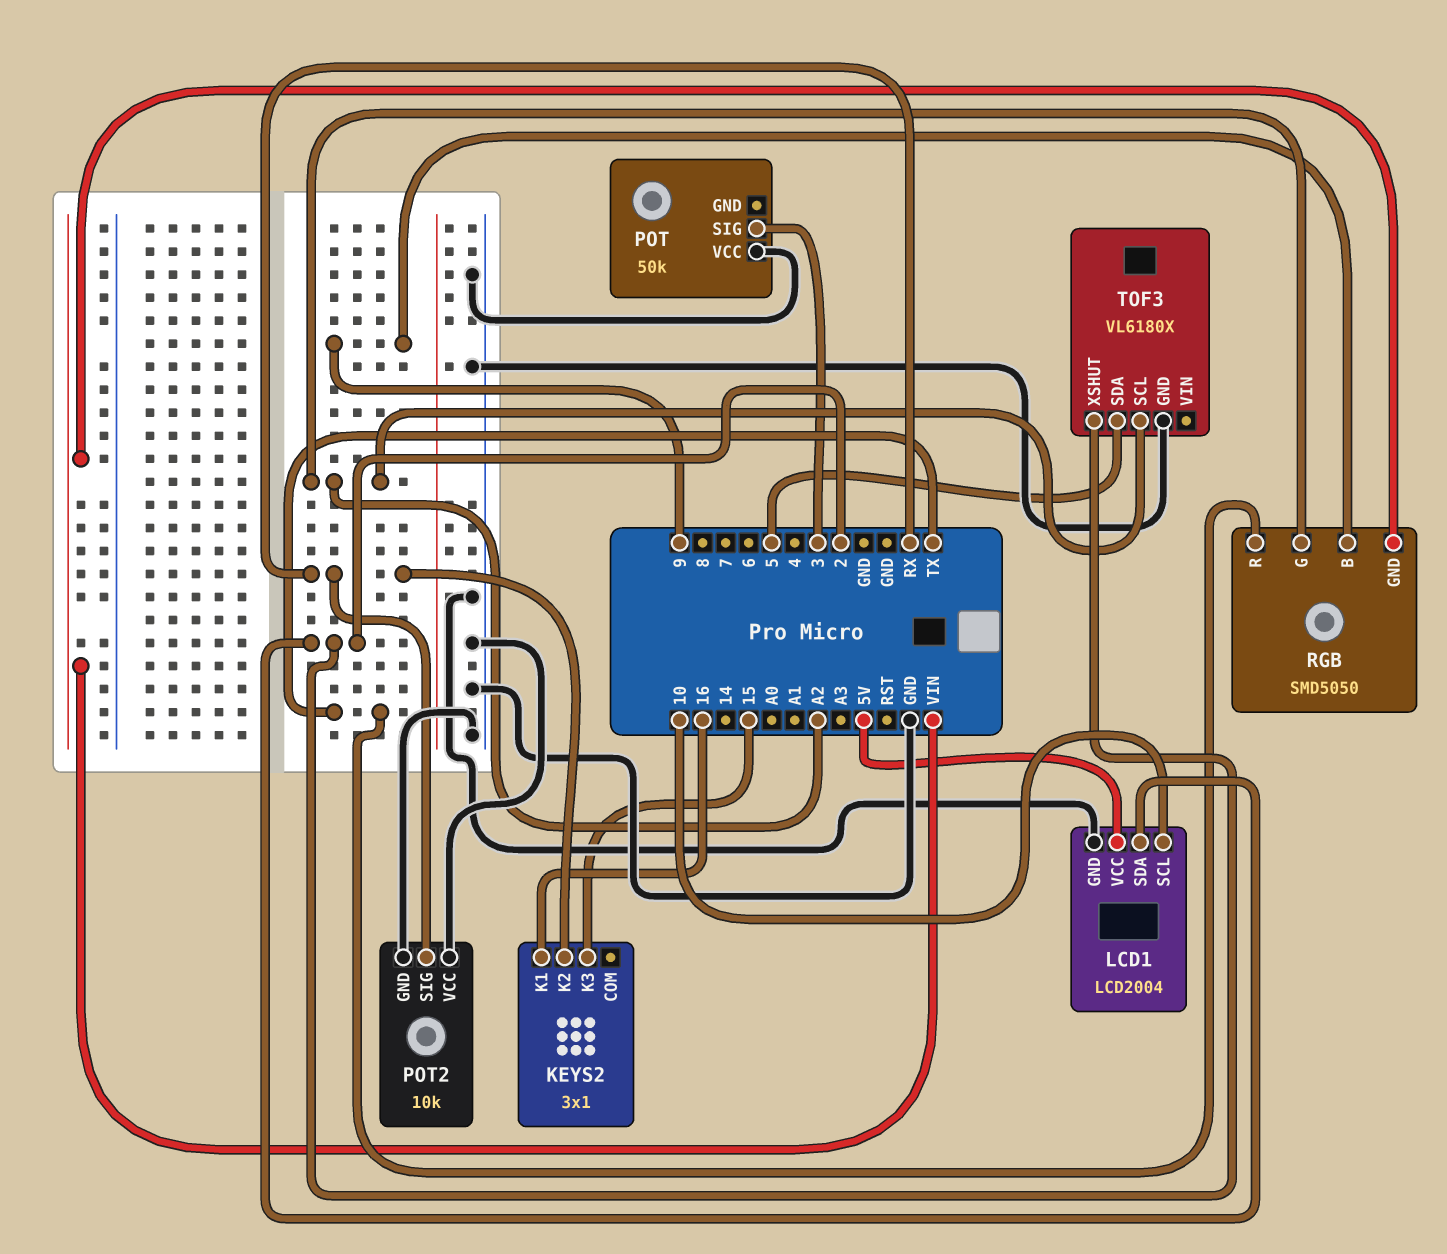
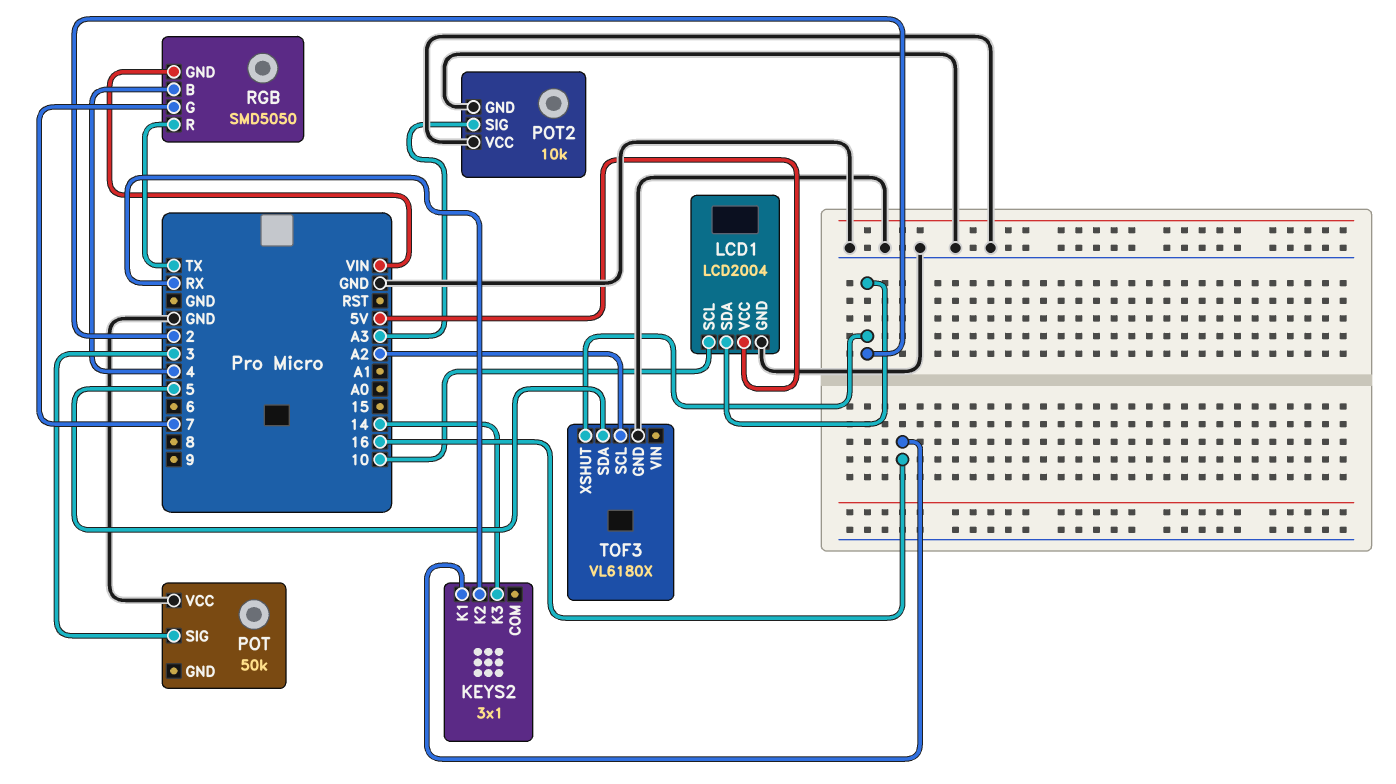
KEYS2 pin K3: 15 -> 14
POT2 pin SIG: RX -> A3
RGB pin B: 9 -> 4
RGB pin G: A2 -> 7

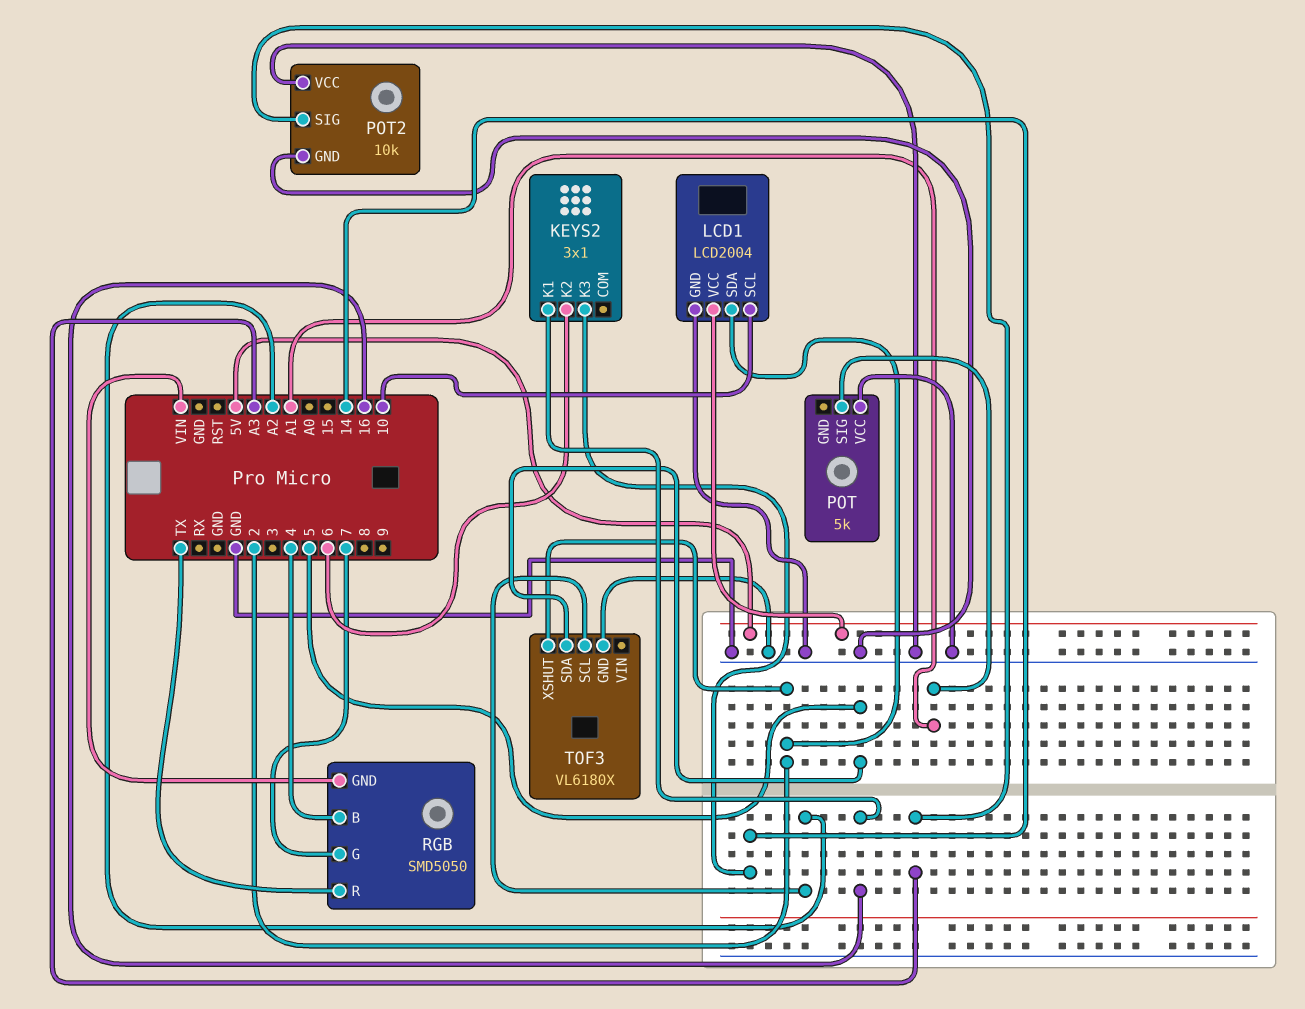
KEYS2 pin K2: RX -> 6
POT: 50k -> 5k
POT pin SIG: 3 -> A1

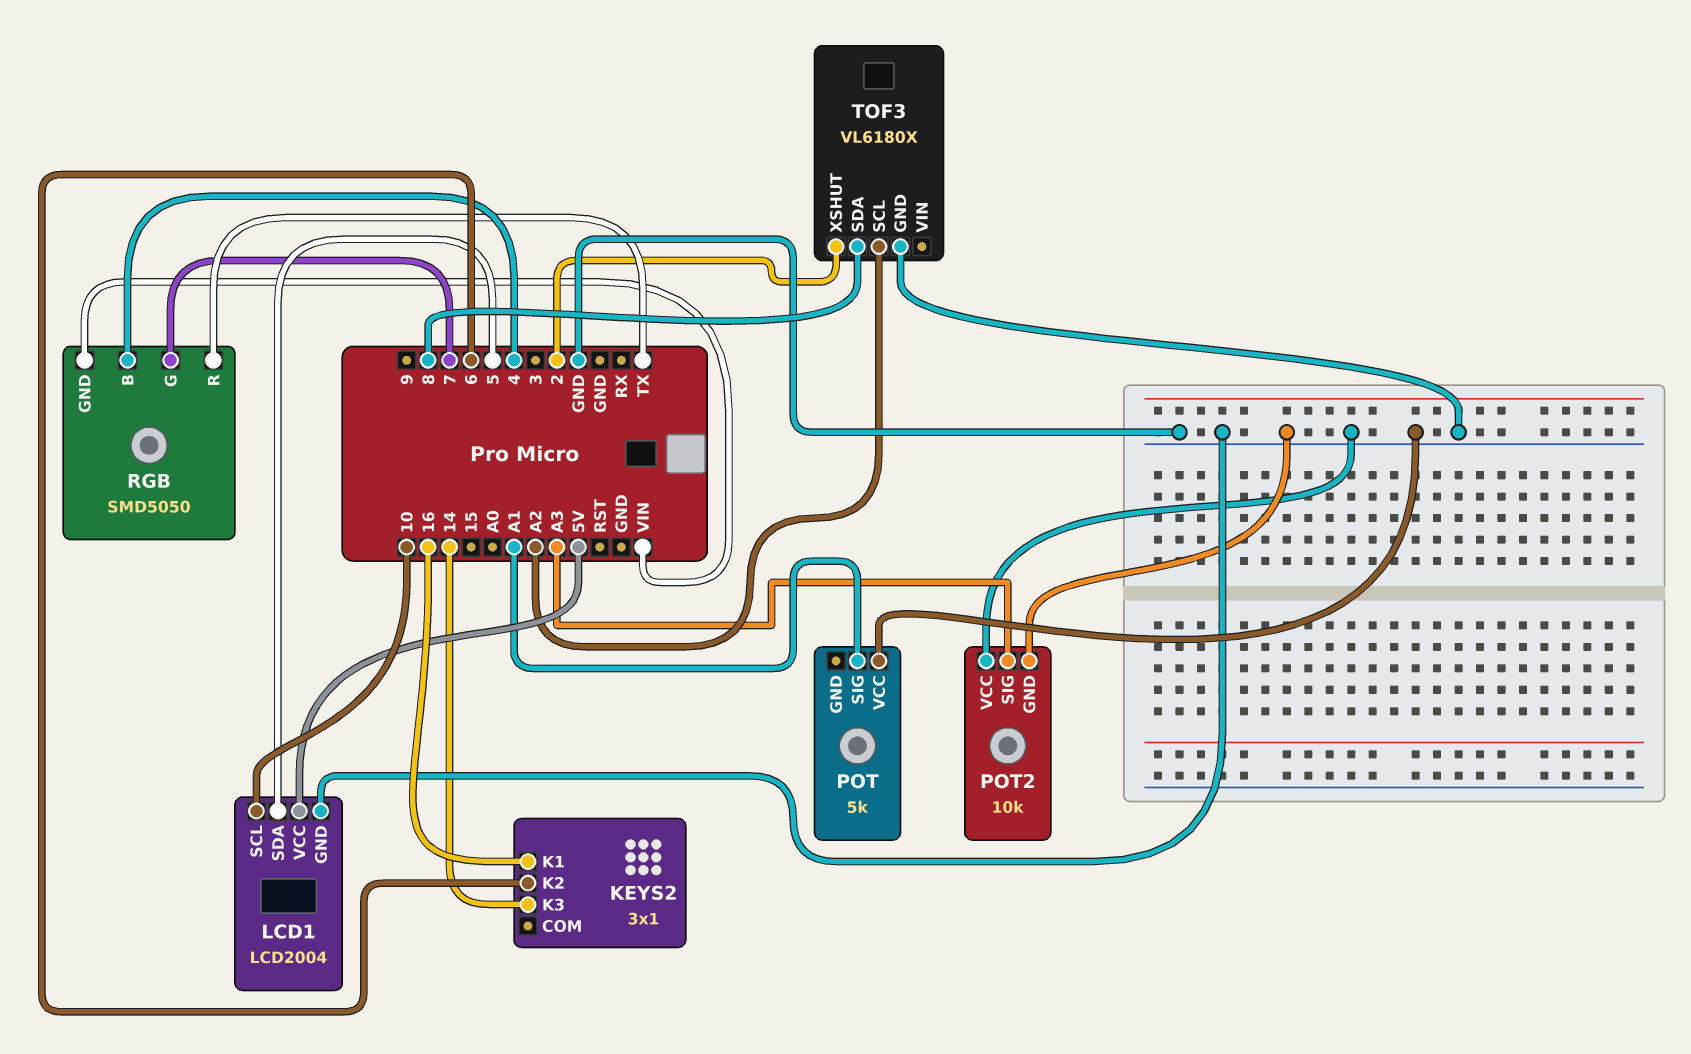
LCD1 pin SDA: 2 -> 5
TOF3 pin SDA: 5 -> 8

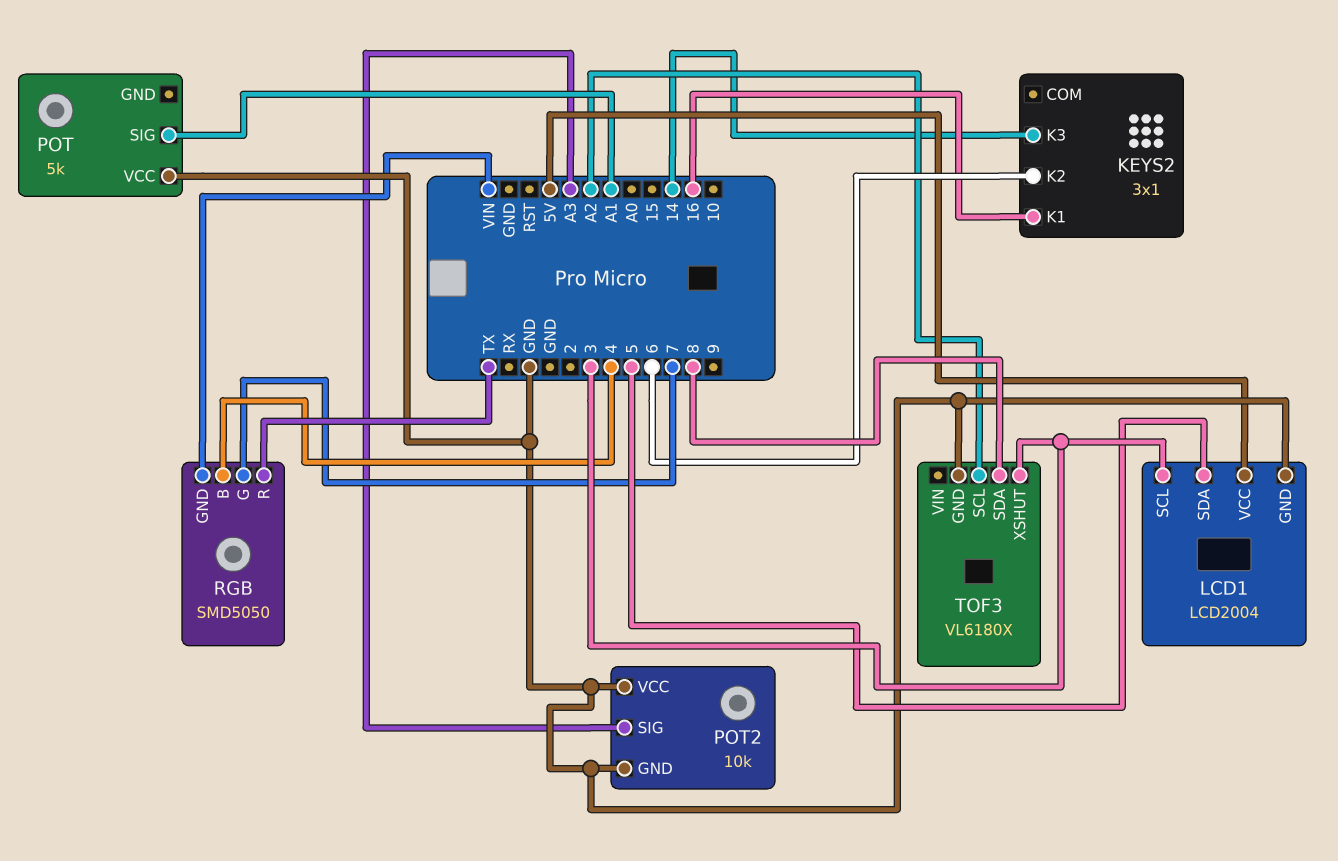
LCD1 pin SCL: 10 -> 3
TOF3 pin XSHUT: 2 -> 3

